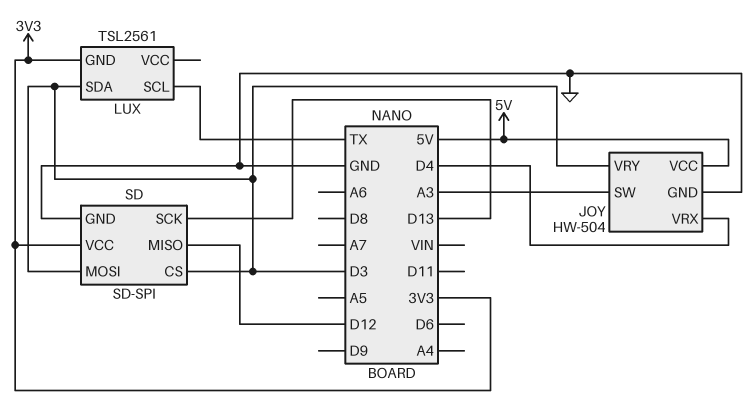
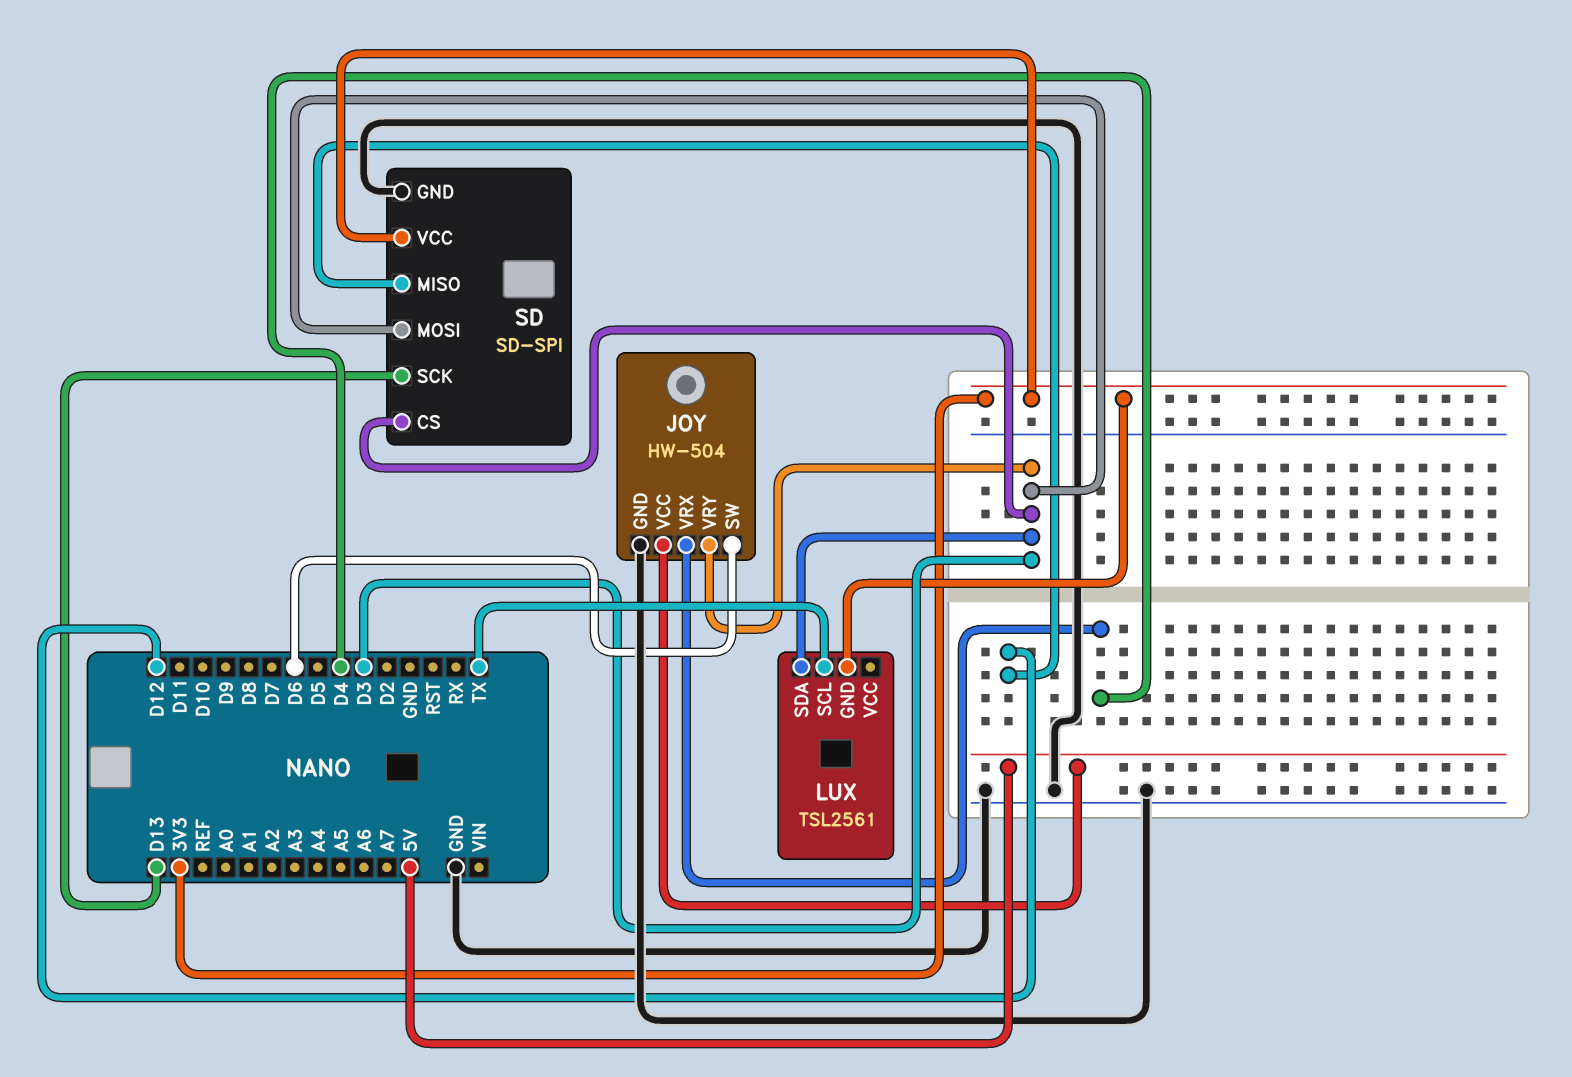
JOY pin SW: A3 -> D6

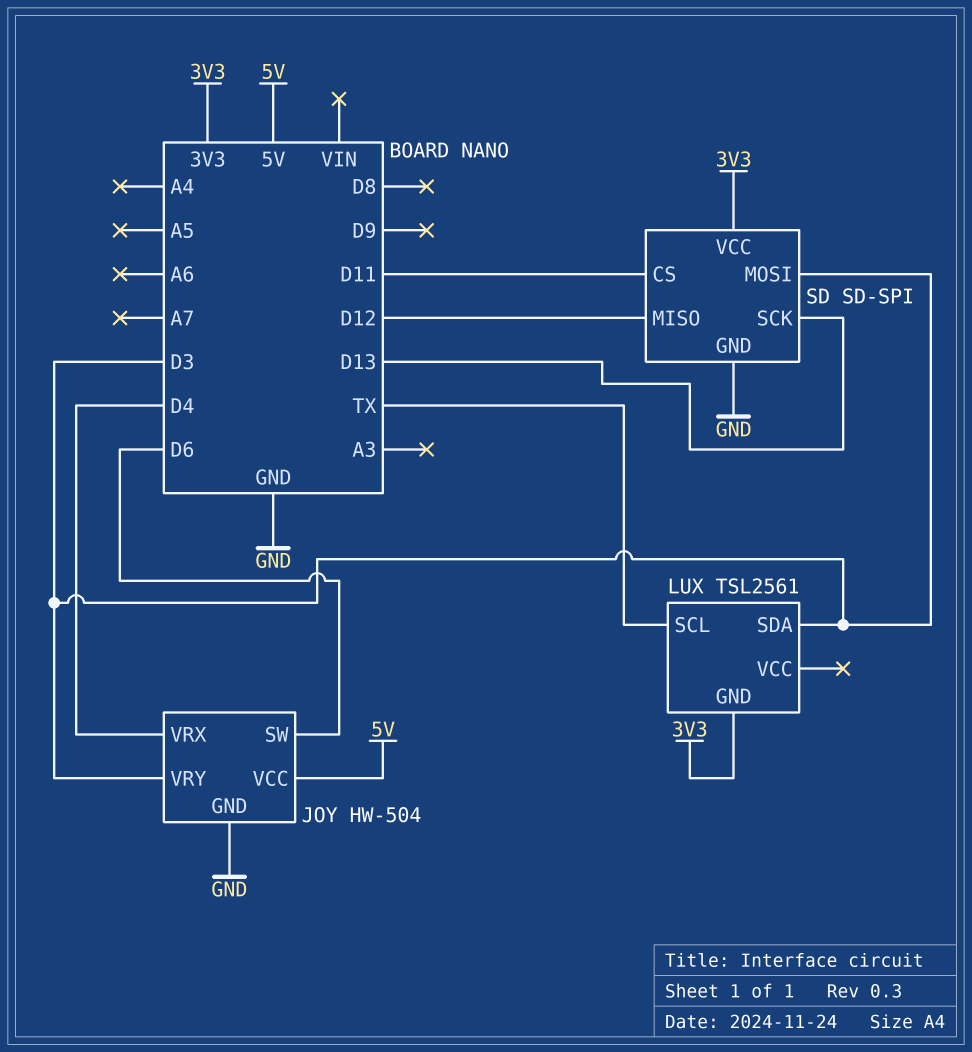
SD pin CS: D3 -> D11

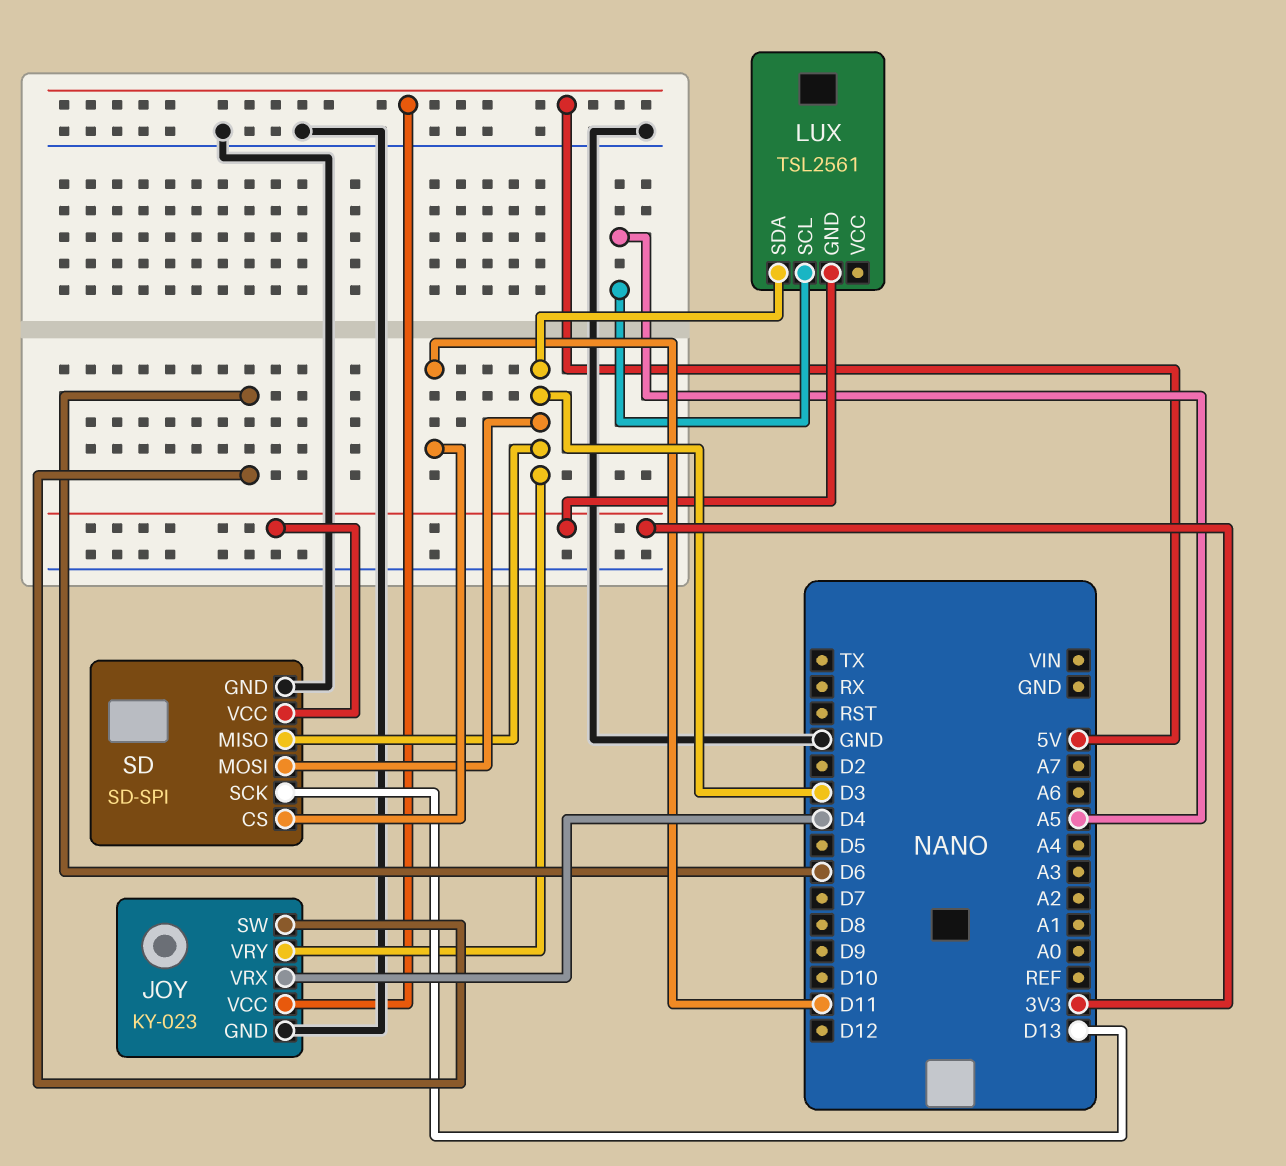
JOY: HW-504 -> KY-023
LUX pin SCL: TX -> A5
SD pin MISO: D12 -> D3

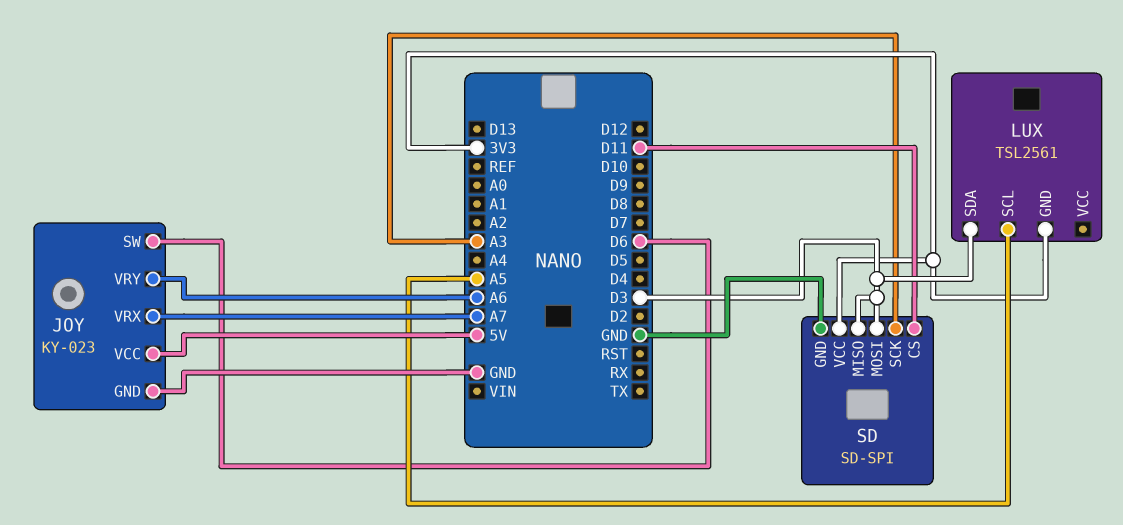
JOY pin VRX: D4 -> A7
JOY pin VRY: D3 -> A6
SD pin SCK: D13 -> A3

